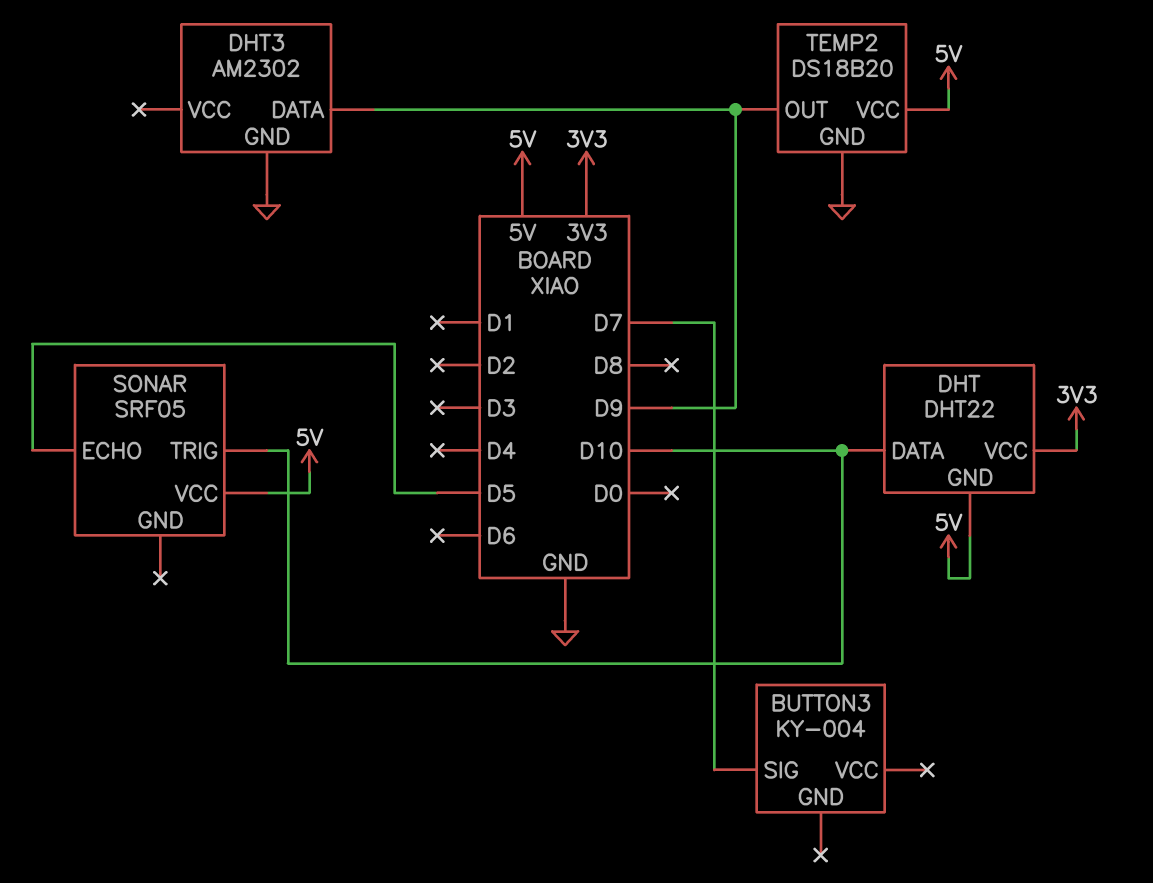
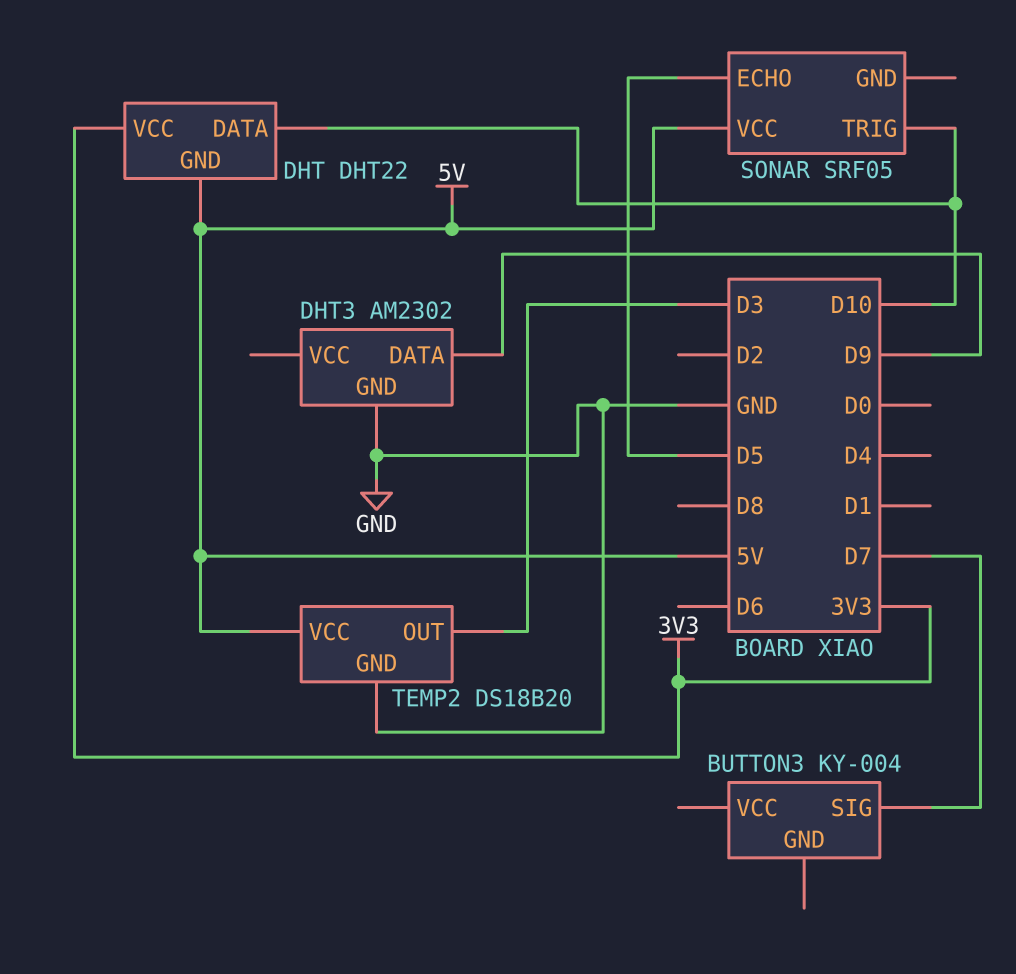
TEMP2 pin OUT: D9 -> D3

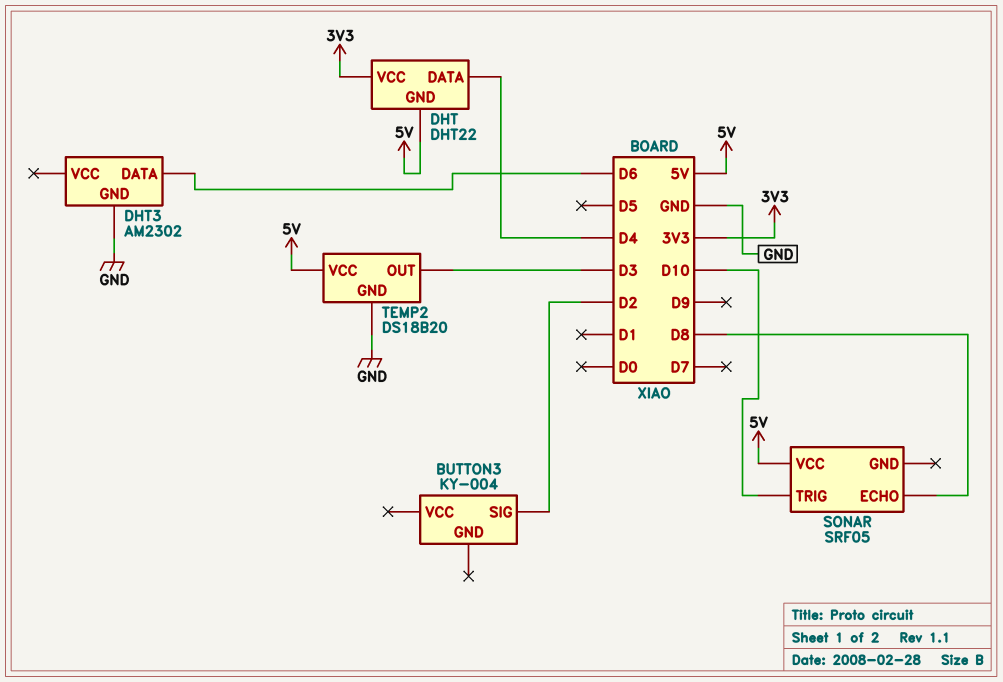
BUTTON3 pin SIG: D7 -> D2
DHT pin DATA: D10 -> D4
DHT3 pin DATA: D9 -> D6
SONAR pin ECHO: D5 -> D8

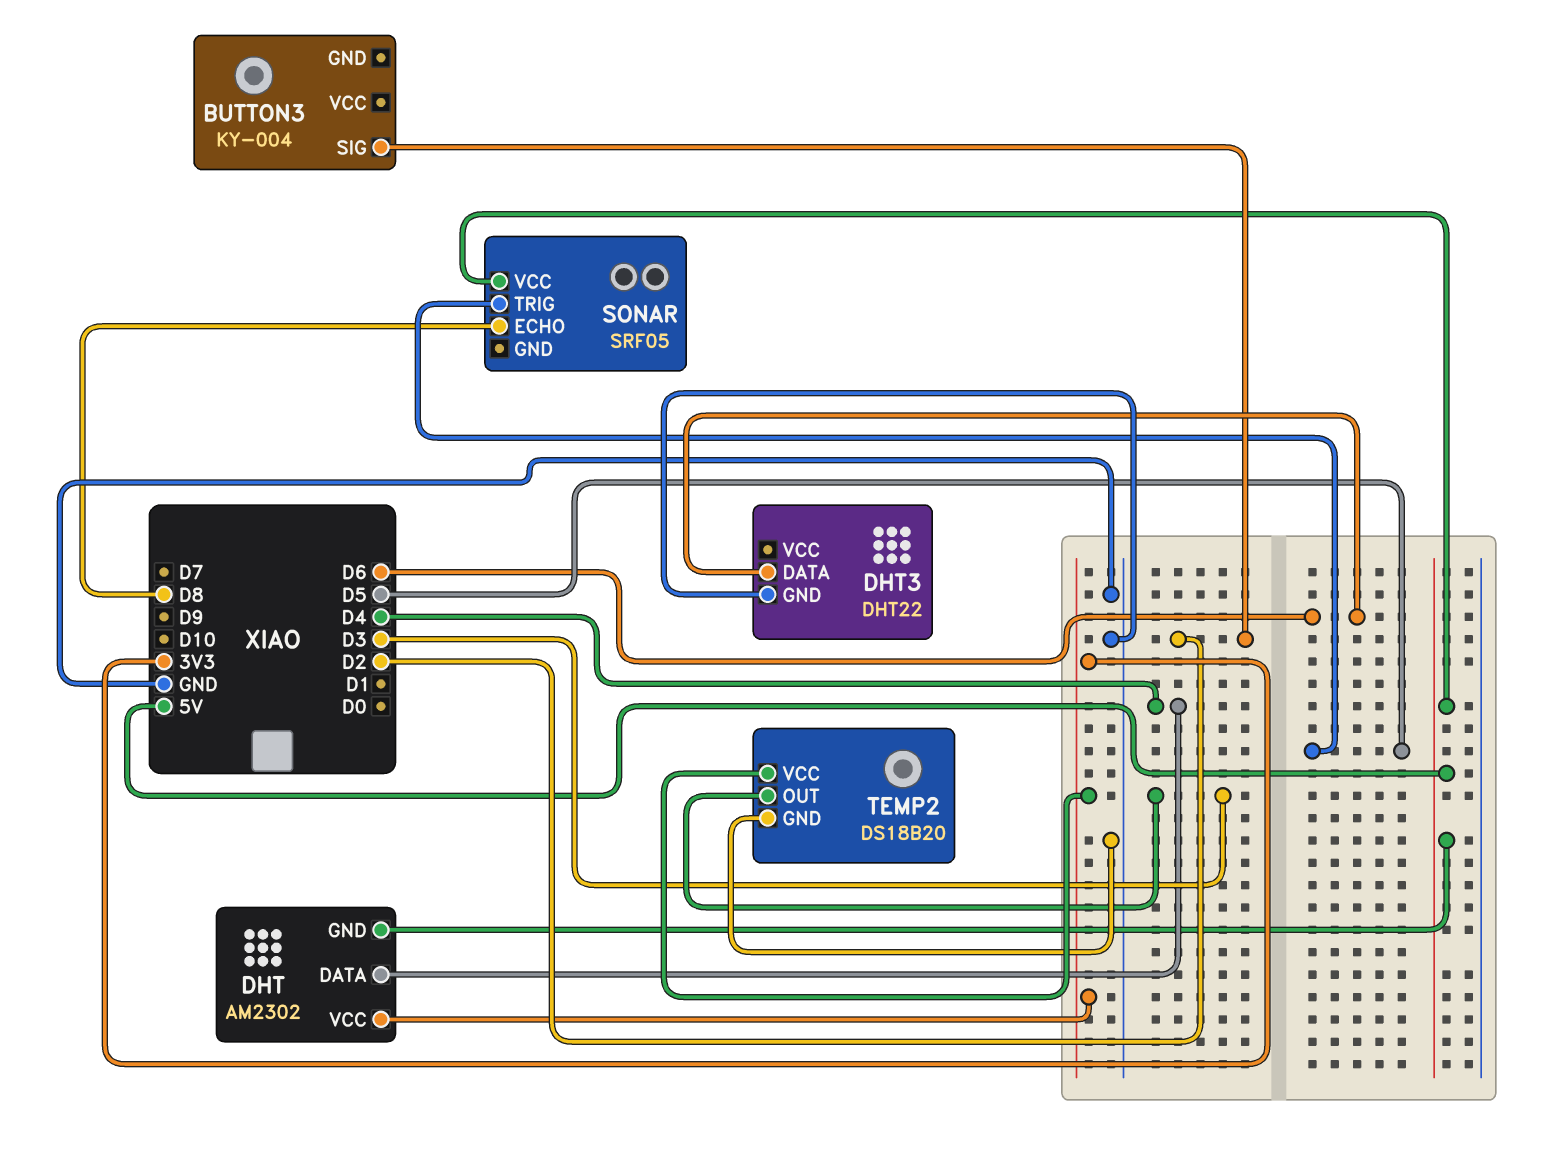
DHT: DHT22 -> AM2302
DHT3: AM2302 -> DHT22
SONAR pin TRIG: D10 -> D5
TEMP2 pin VCC: 5V -> 3V3

